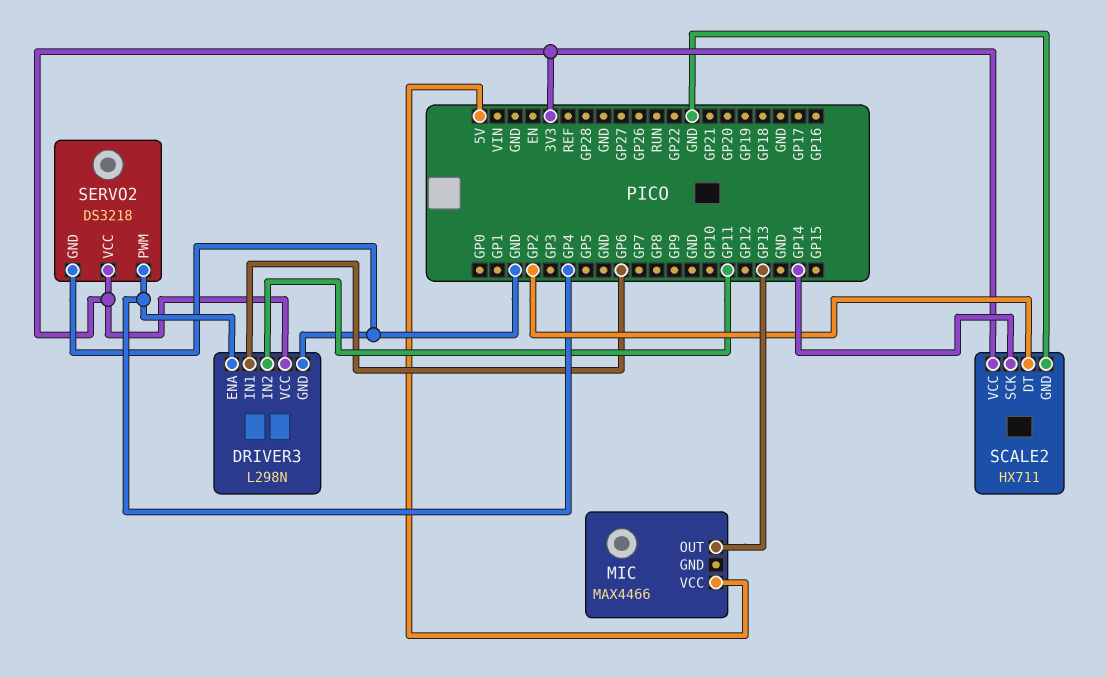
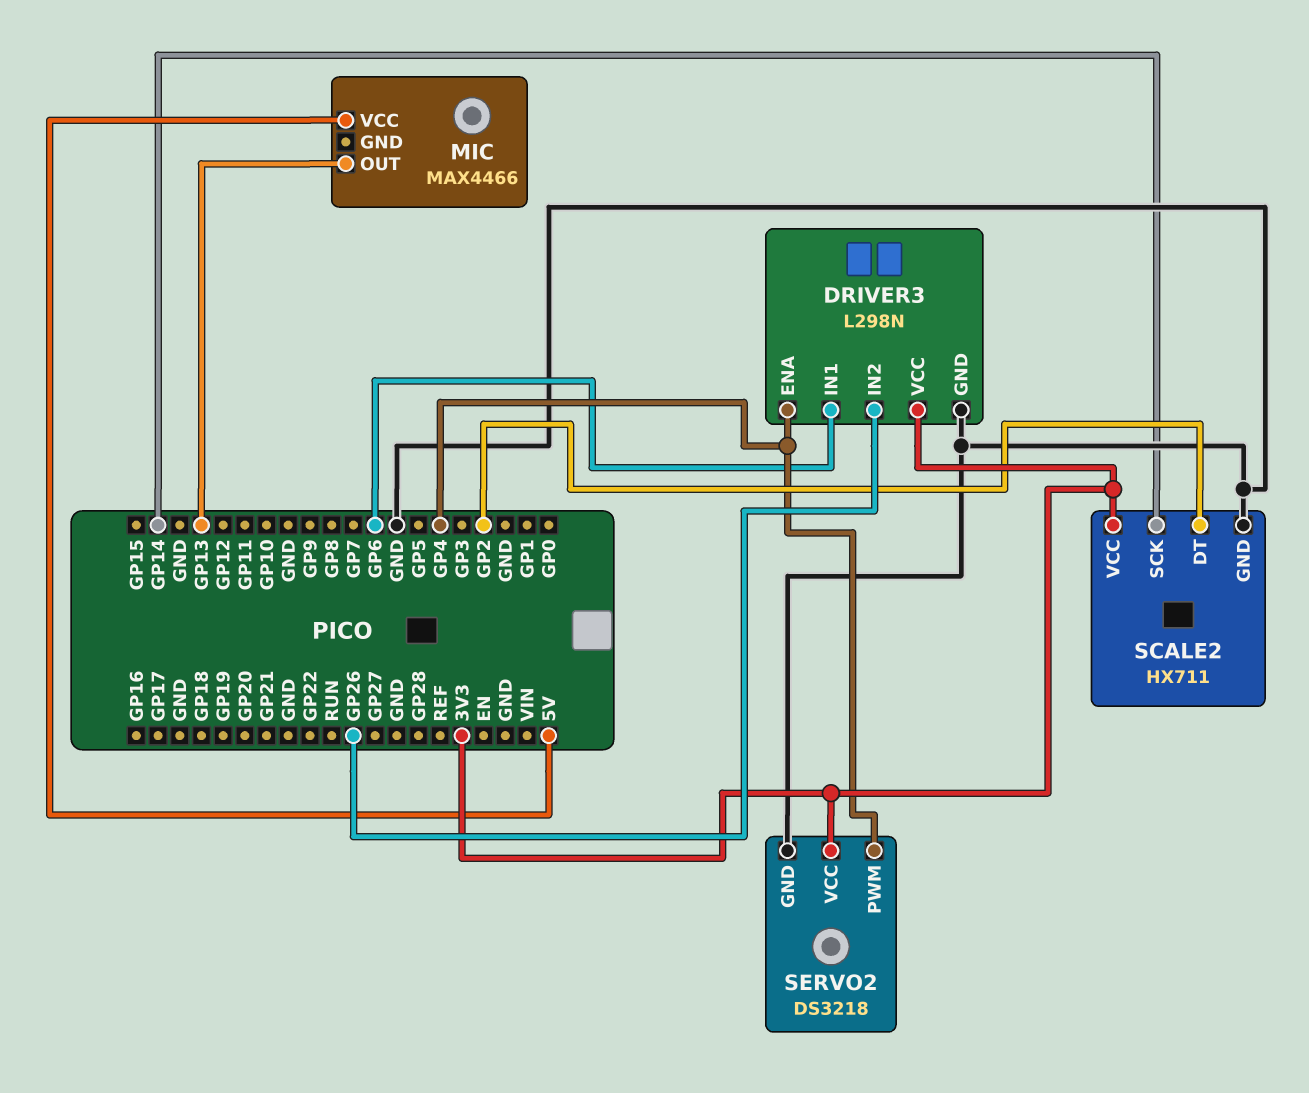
DRIVER3 pin IN2: GP11 -> GP26

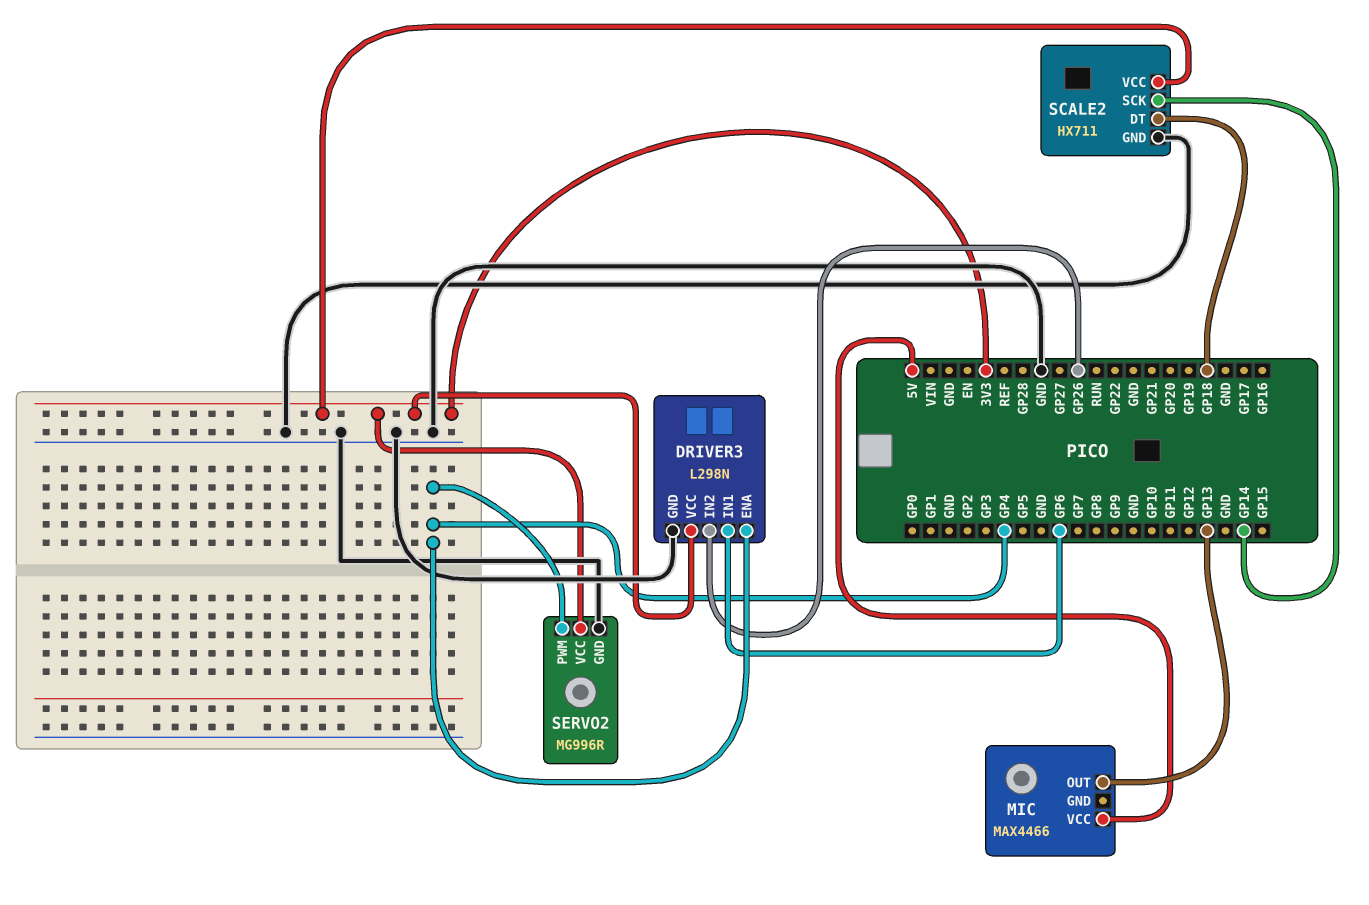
SCALE2 pin DT: GP2 -> GP18
SERVO2: DS3218 -> MG996R

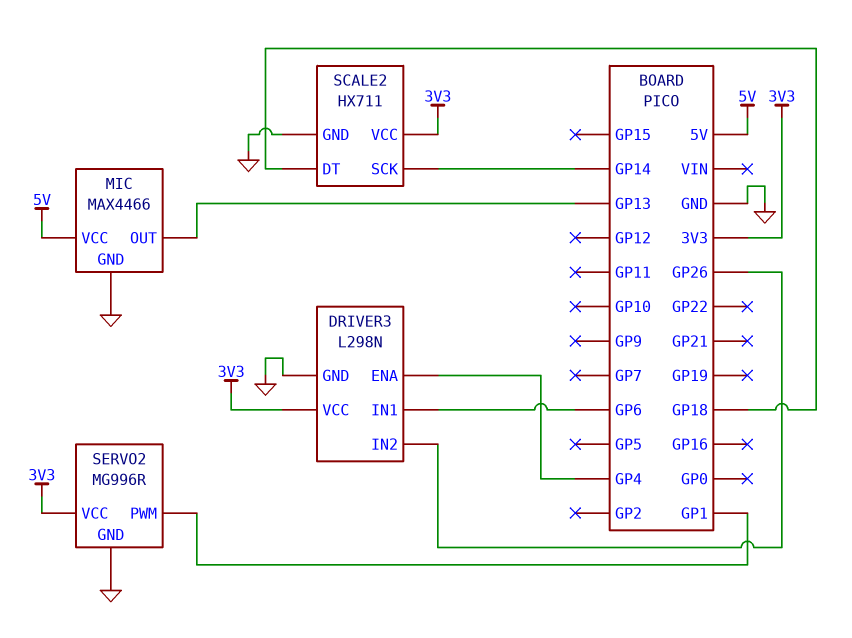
MIC pin GND: none -> GND
SERVO2 pin PWM: GP4 -> GP1

